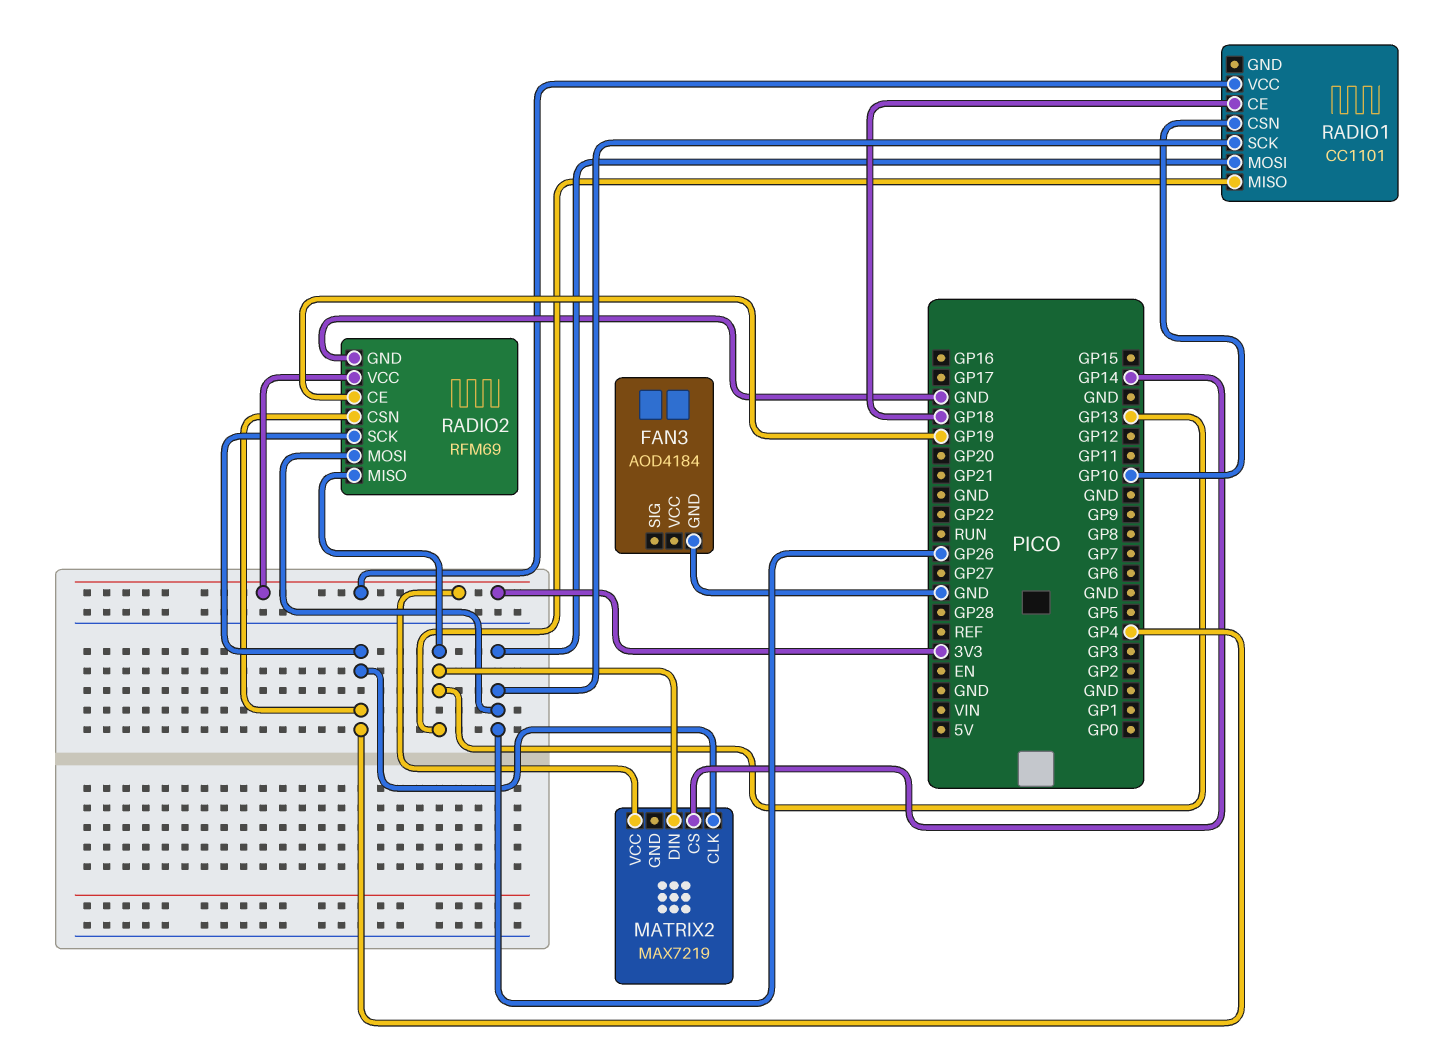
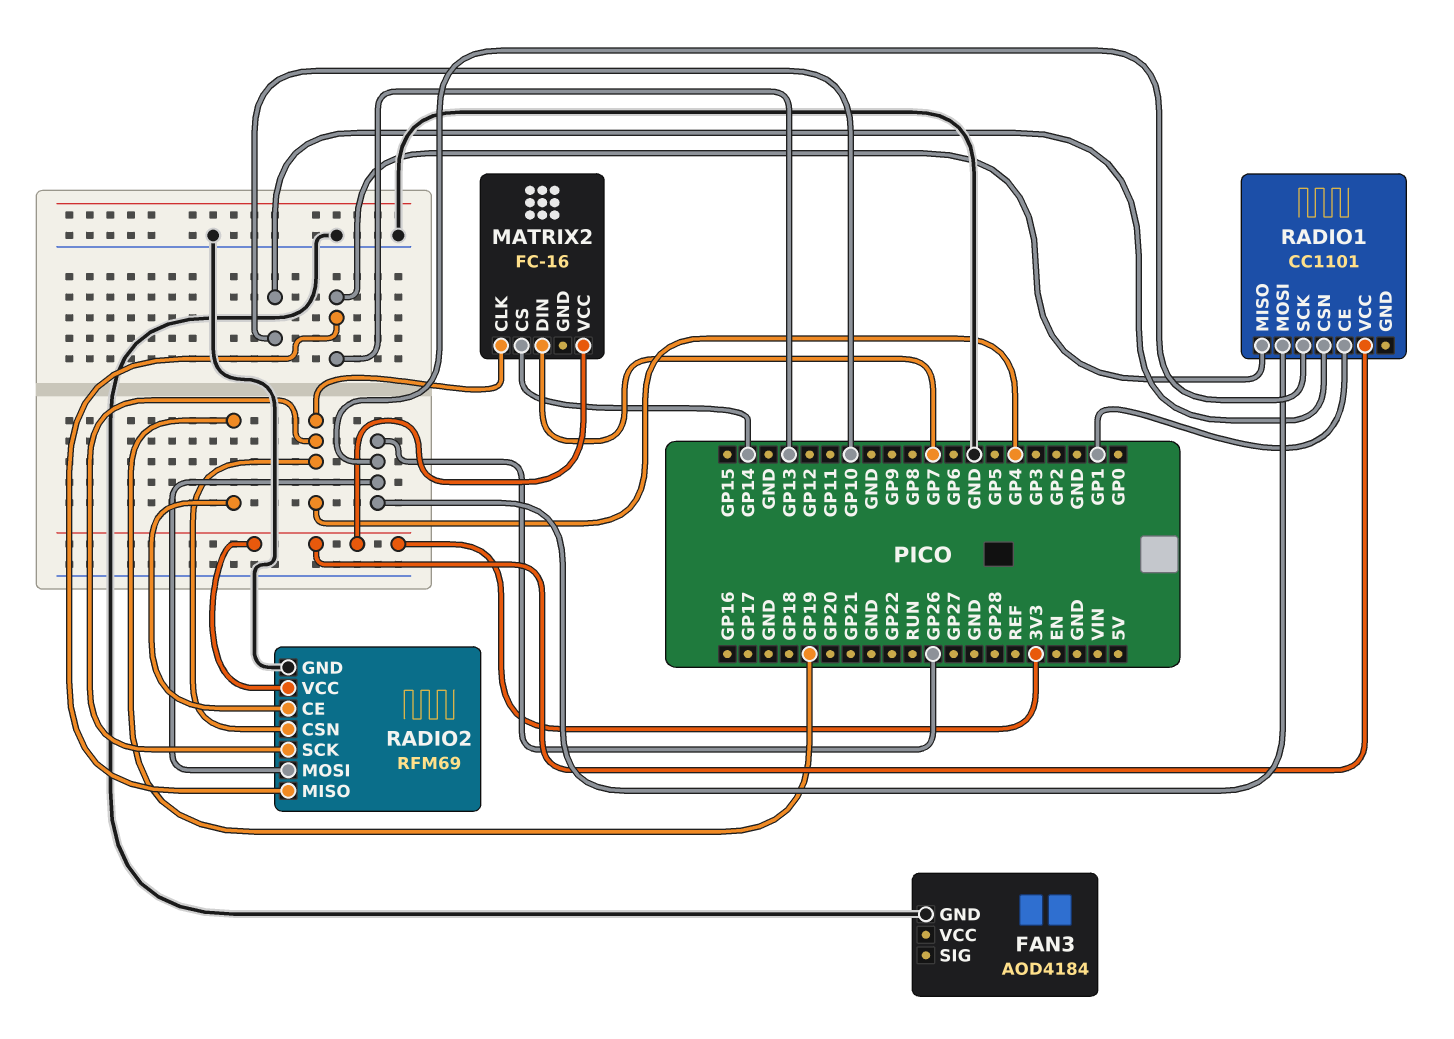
MATRIX2: MAX7219 -> FC-16
MATRIX2 pin DIN: GP13 -> GP7
RADIO1 pin CE: GP18 -> GP1

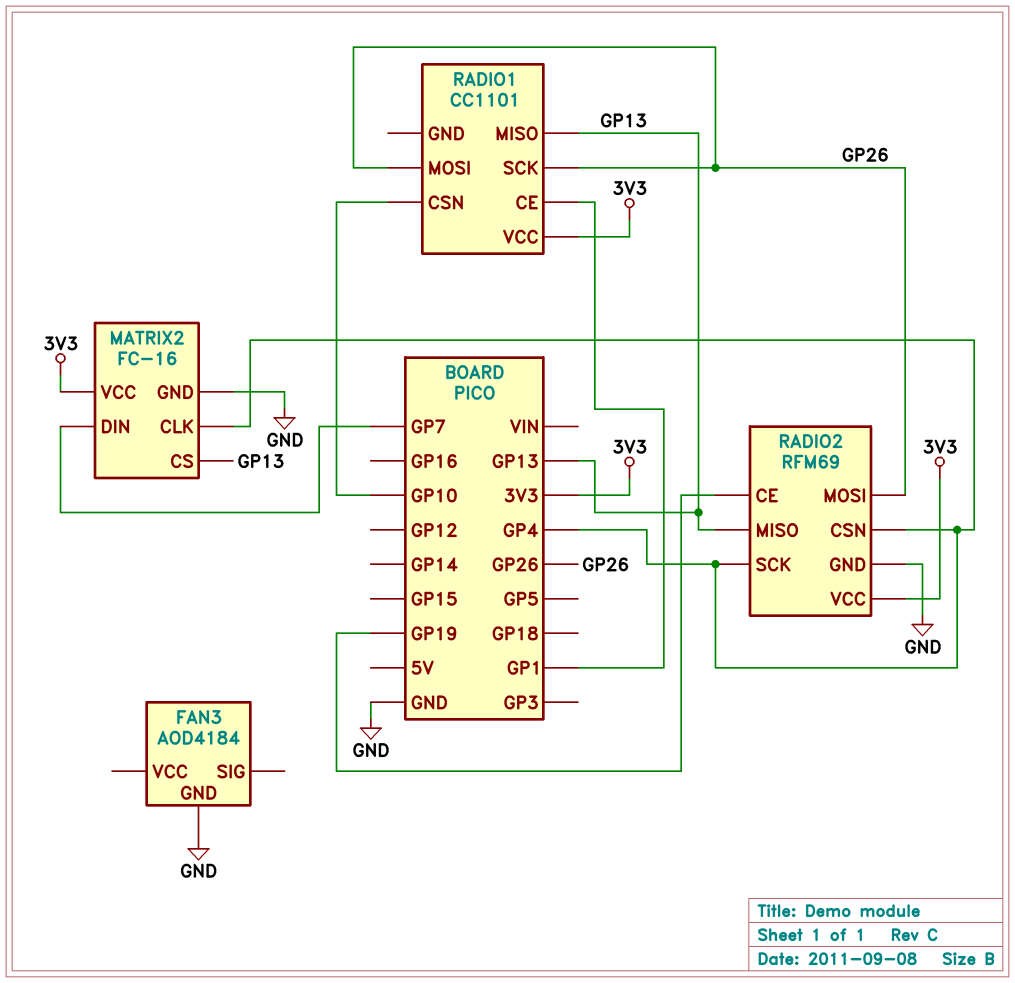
MATRIX2 pin CS: GP14 -> GP13
MATRIX2 pin GND: none -> GND

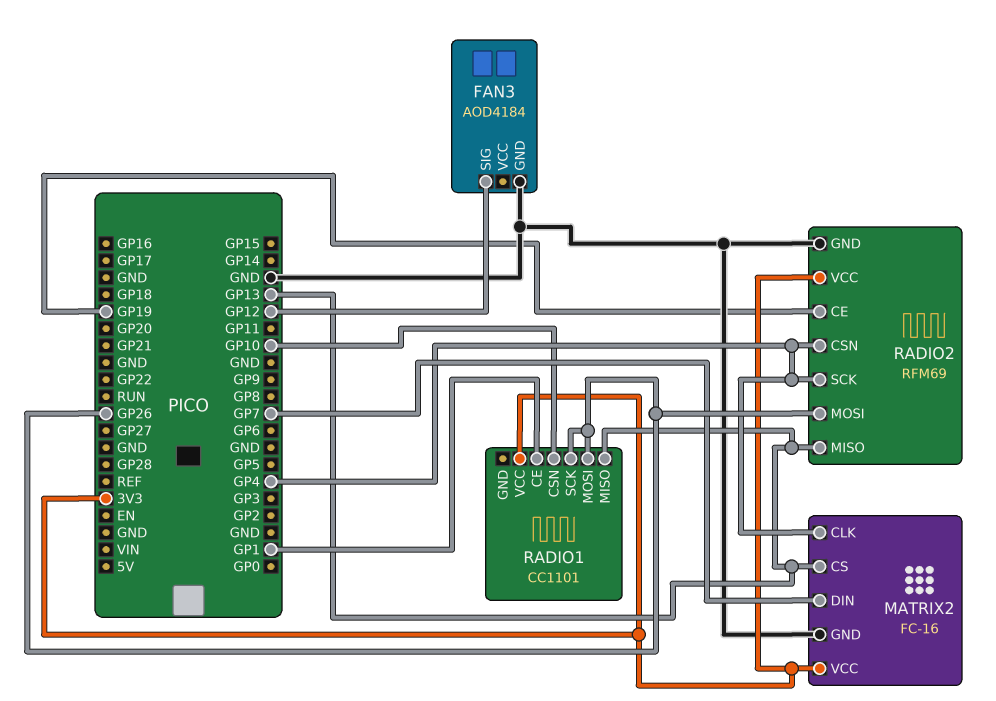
FAN3 pin SIG: none -> GP12

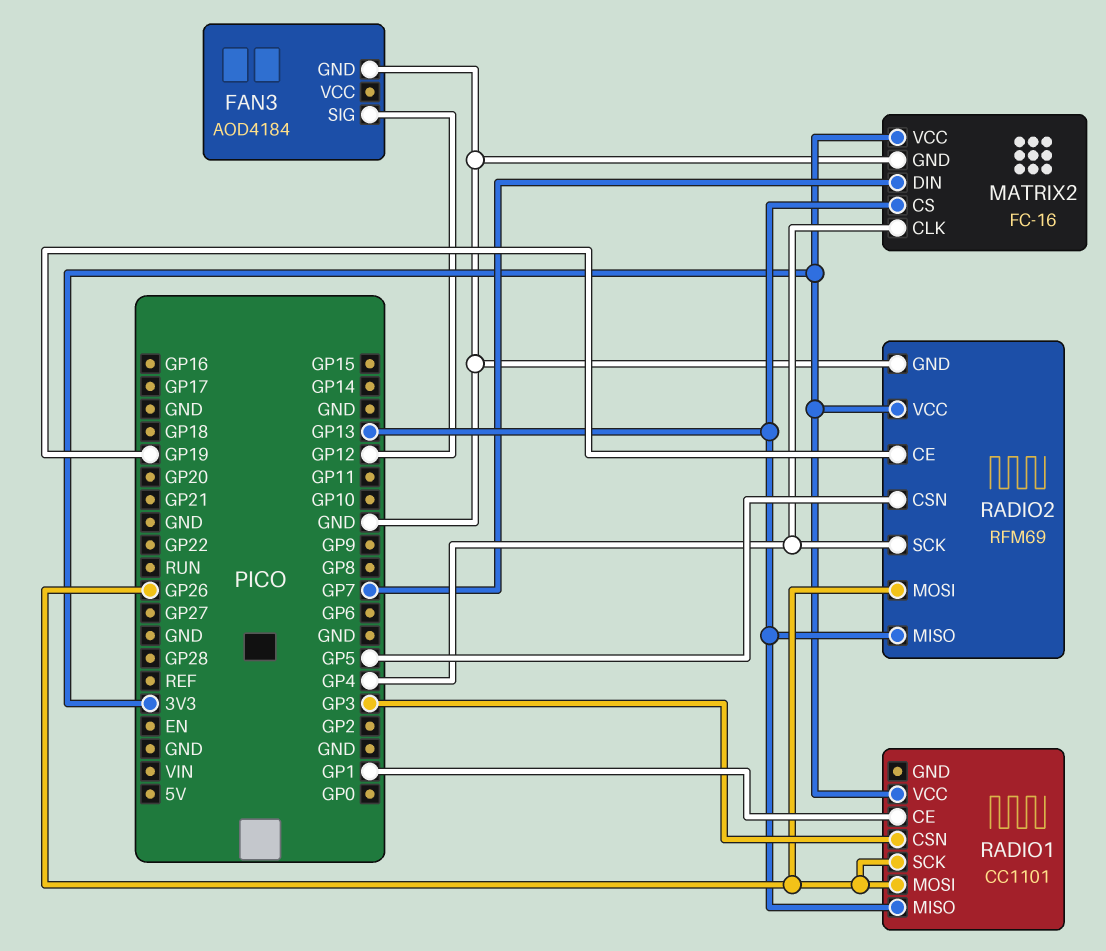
RADIO1 pin CSN: GP10 -> GP3
RADIO2 pin CSN: GP4 -> GP5

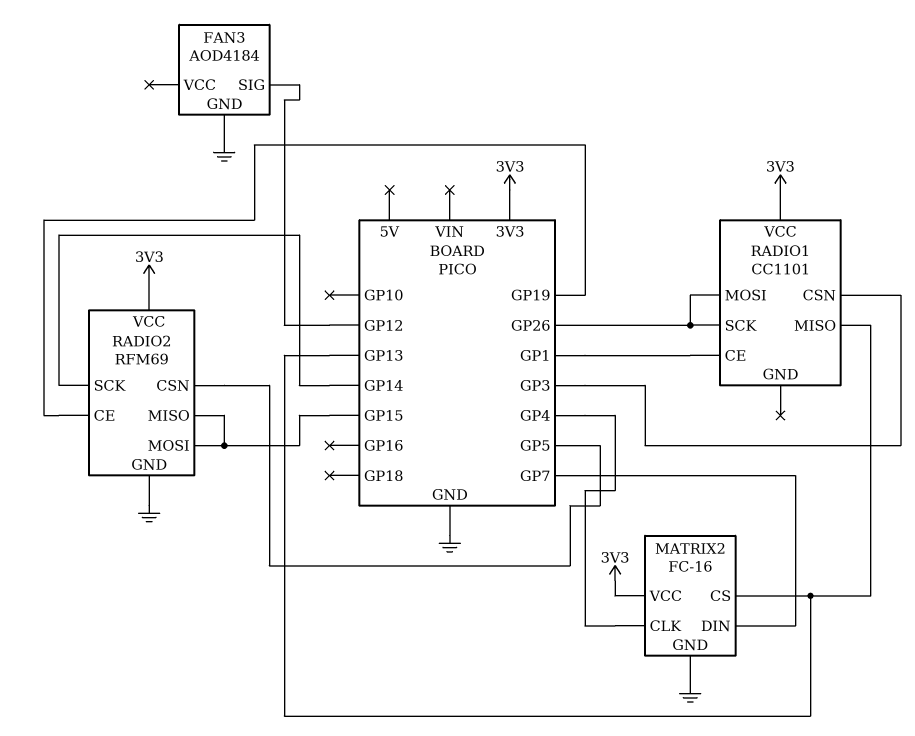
RADIO2 pin MISO: GP13 -> GP15
RADIO2 pin MOSI: GP26 -> GP15
RADIO2 pin SCK: GP4 -> GP14

